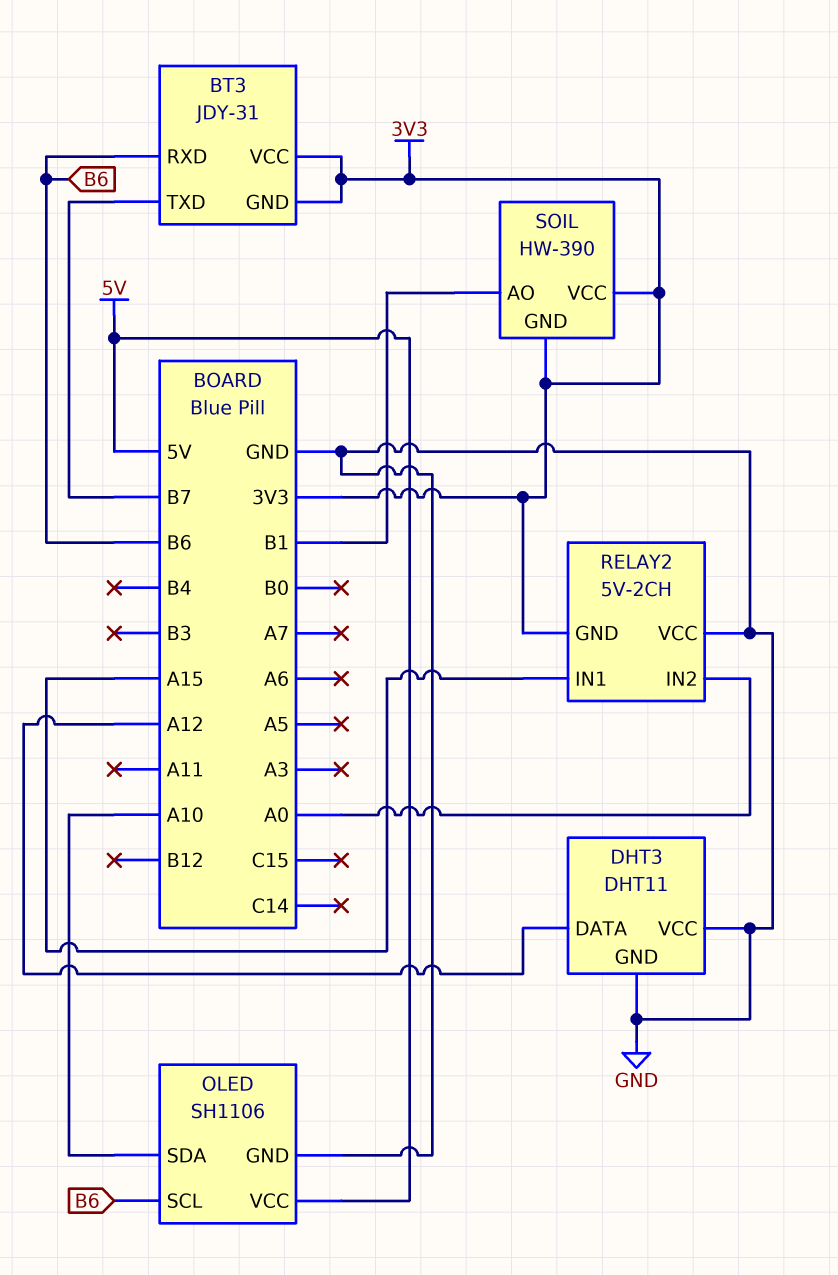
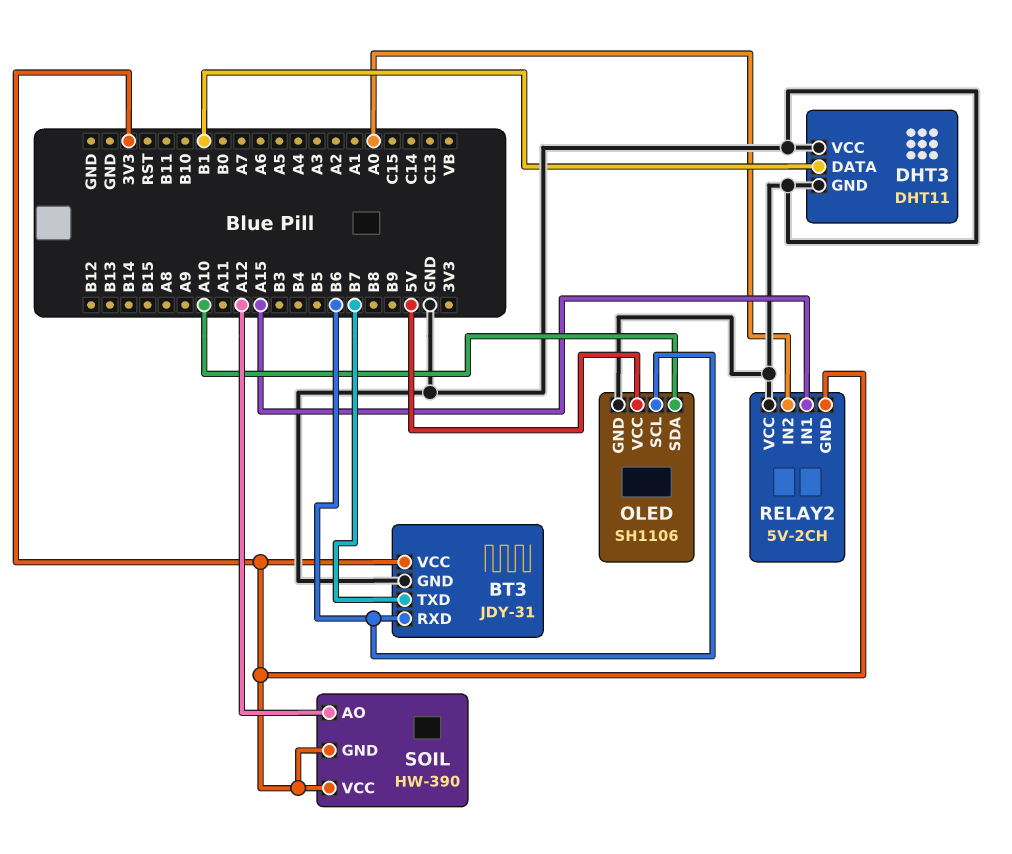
BT3 pin GND: 3V3 -> GND
DHT3 pin DATA: A12 -> B1
SOIL pin AO: B1 -> A12

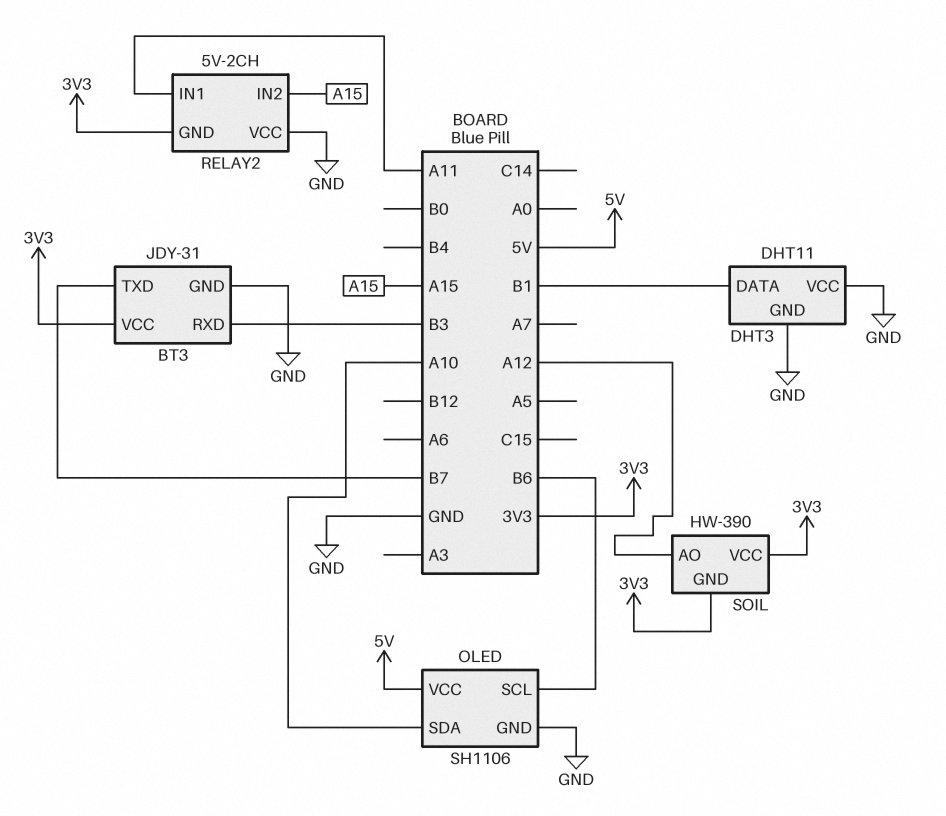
BT3 pin RXD: B6 -> B3
RELAY2 pin IN1: A15 -> A11
RELAY2 pin IN2: A0 -> A15

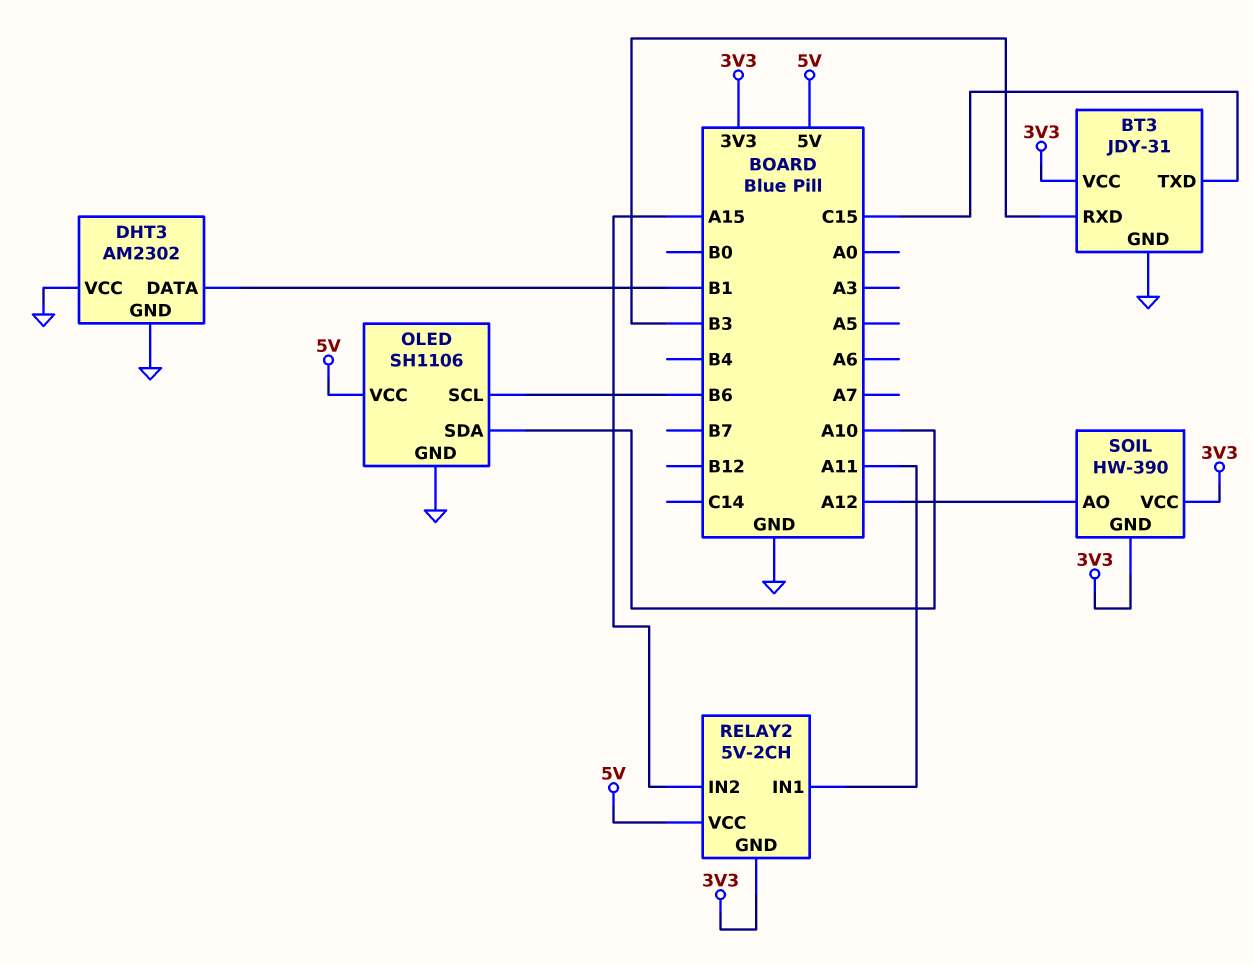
BT3 pin TXD: B7 -> C15
DHT3: DHT11 -> AM2302
RELAY2 pin VCC: GND -> 5V

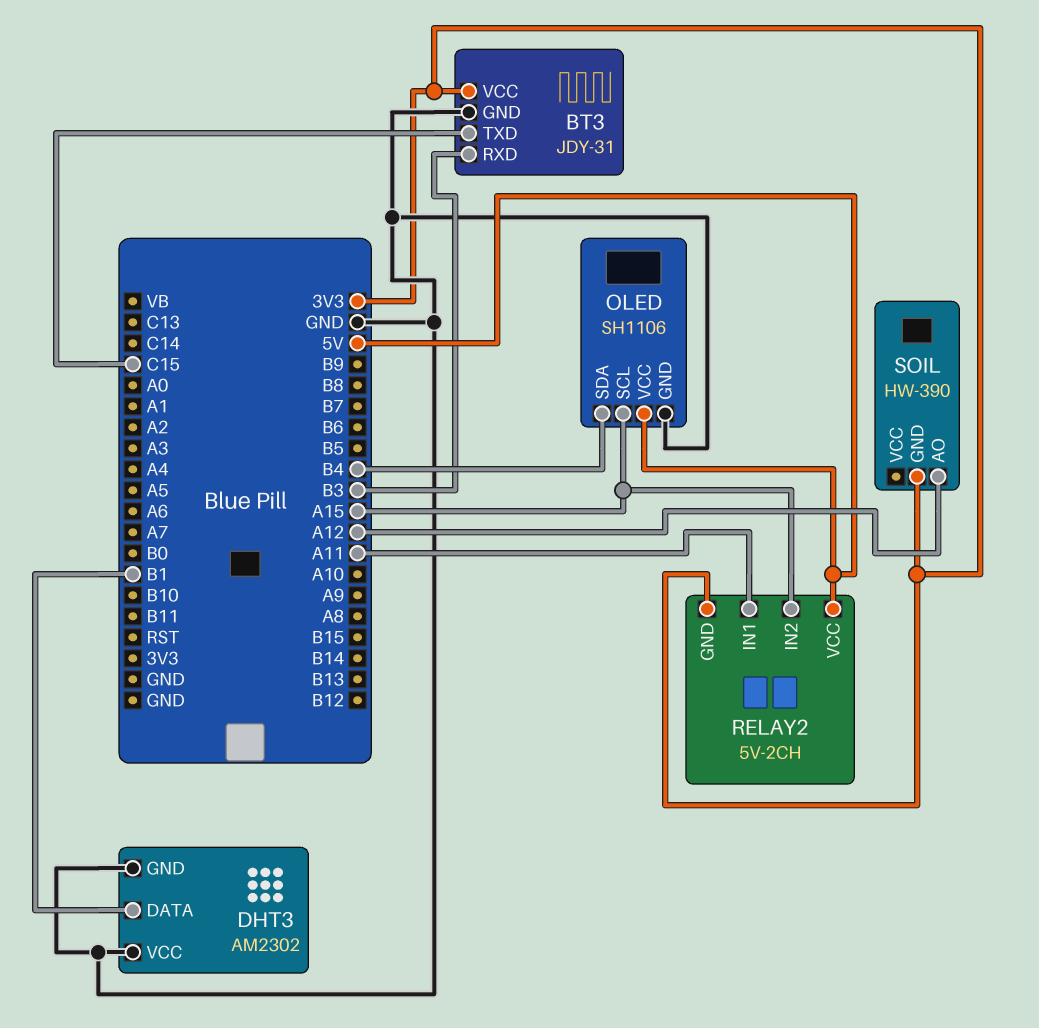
OLED pin SCL: B6 -> A15
OLED pin SDA: A10 -> B4
SOIL pin VCC: 3V3 -> none

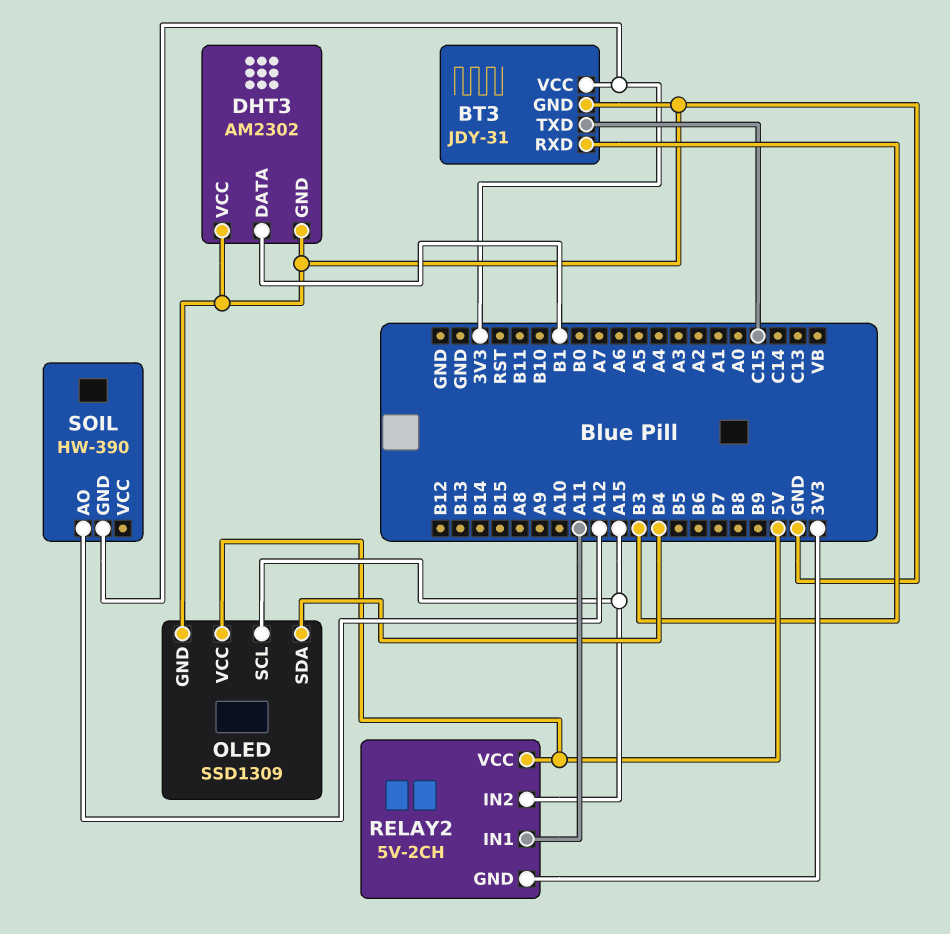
OLED: SH1106 -> SSD1309

